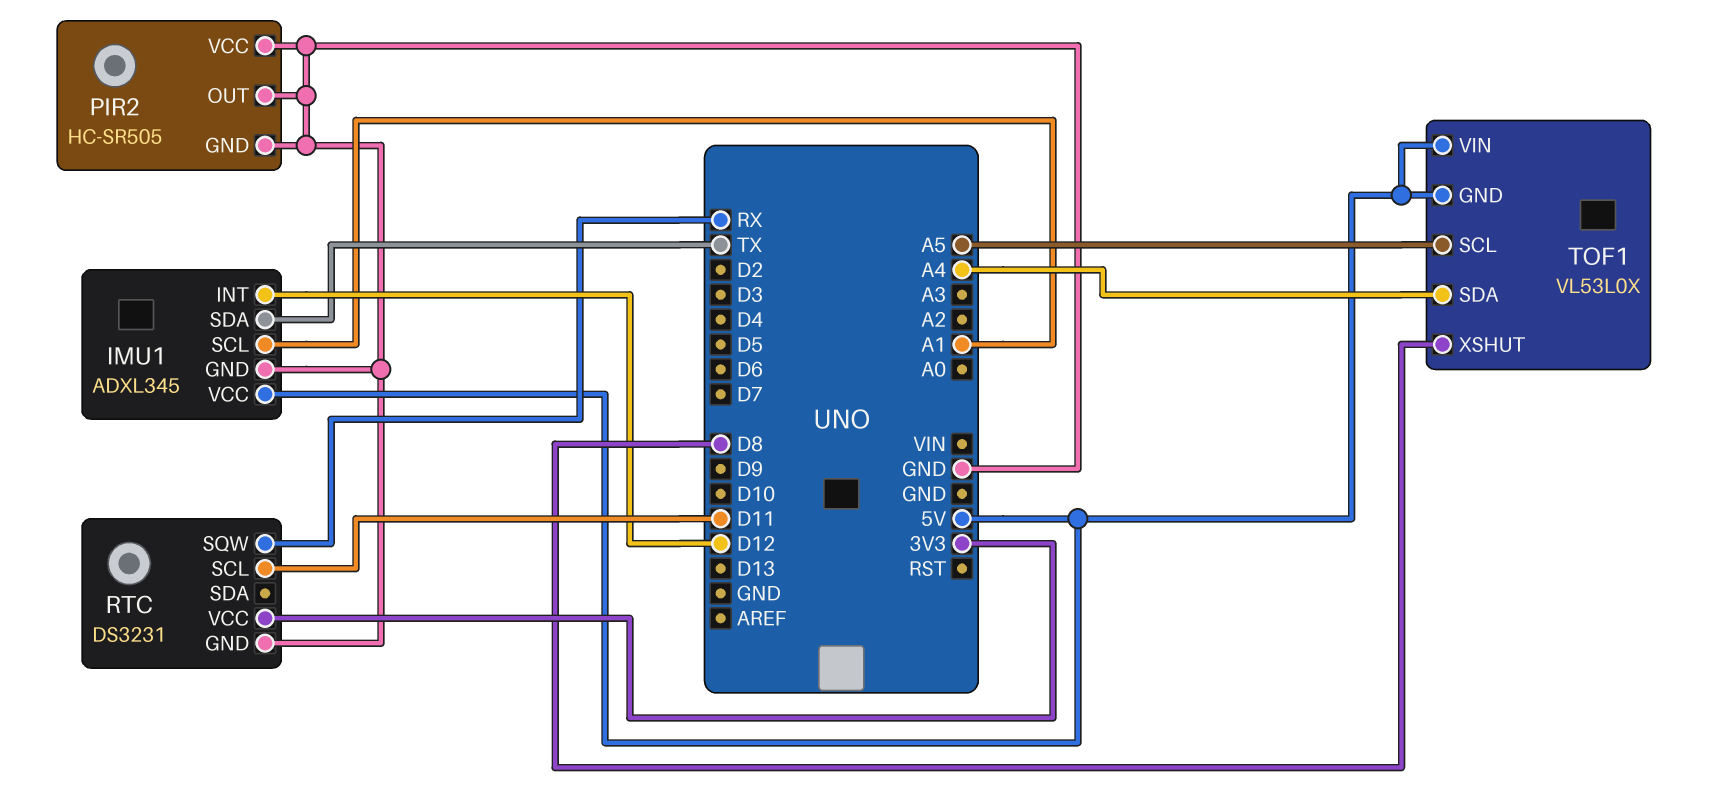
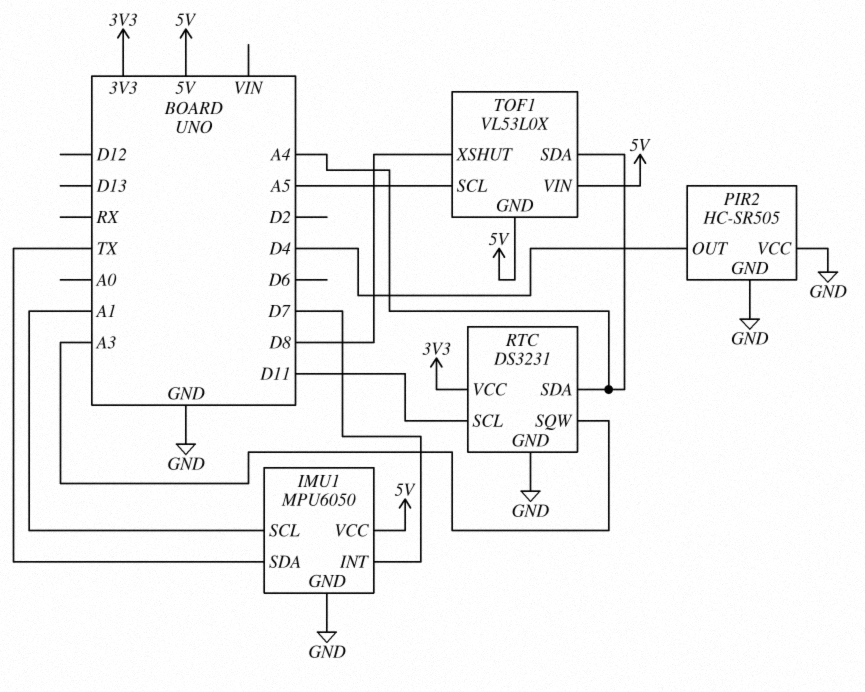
IMU1: ADXL345 -> MPU6050
IMU1 pin INT: D12 -> D7
PIR2 pin OUT: GND -> D4
RTC pin SDA: none -> A4
RTC pin SQW: RX -> A3

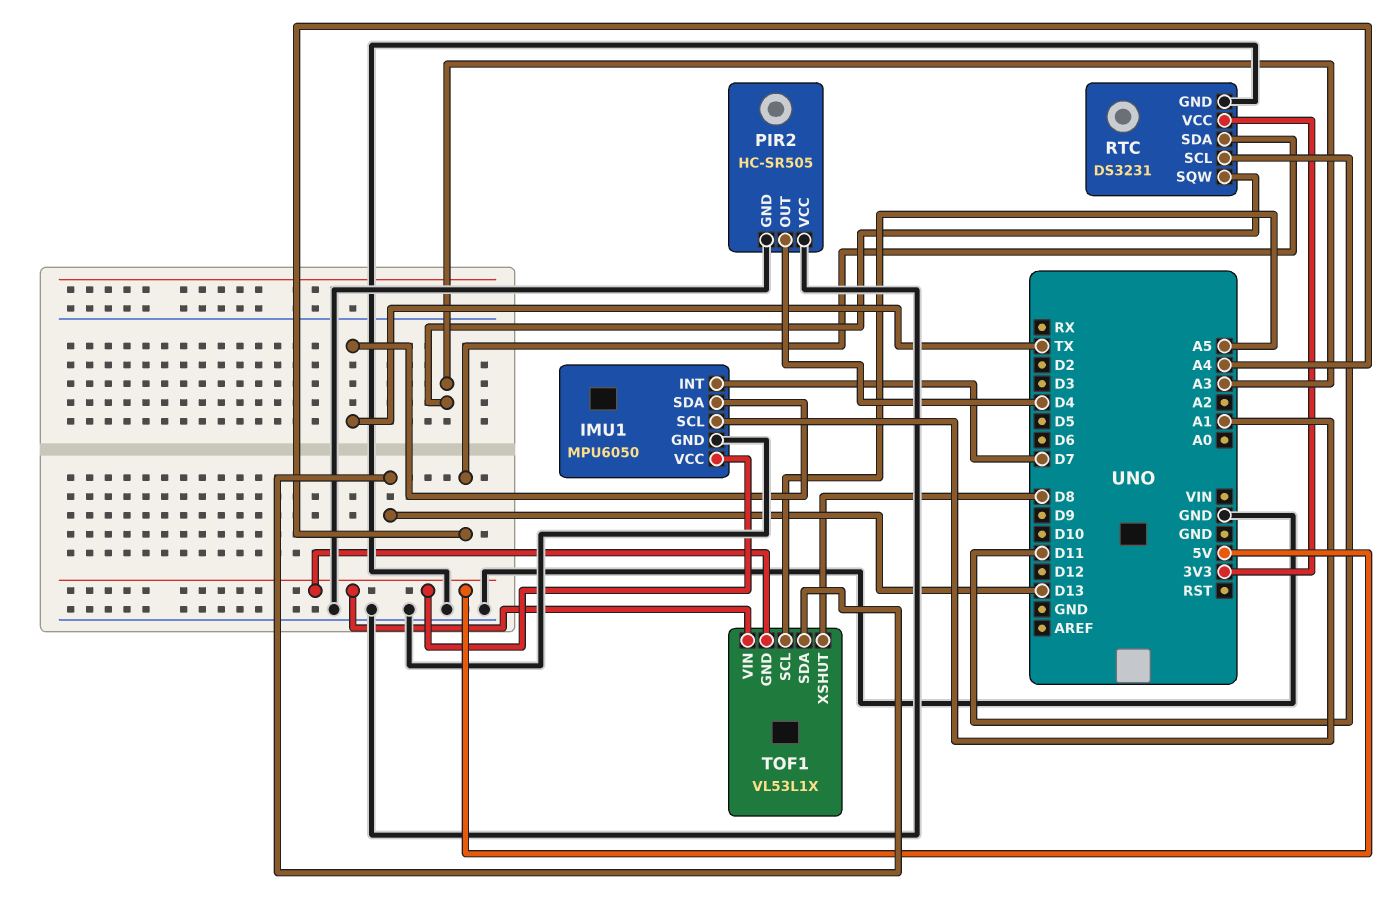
TOF1: VL53L0X -> VL53L1X
TOF1 pin SDA: A4 -> D13

